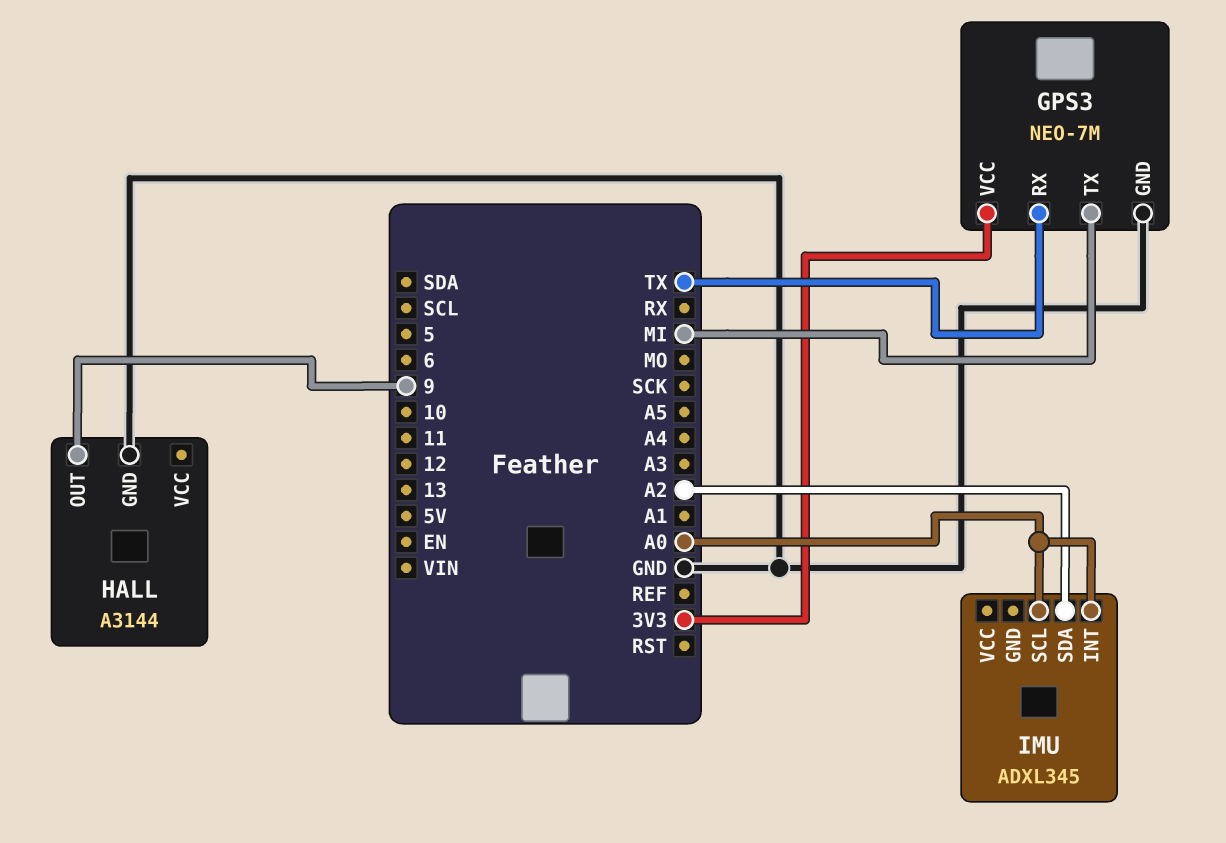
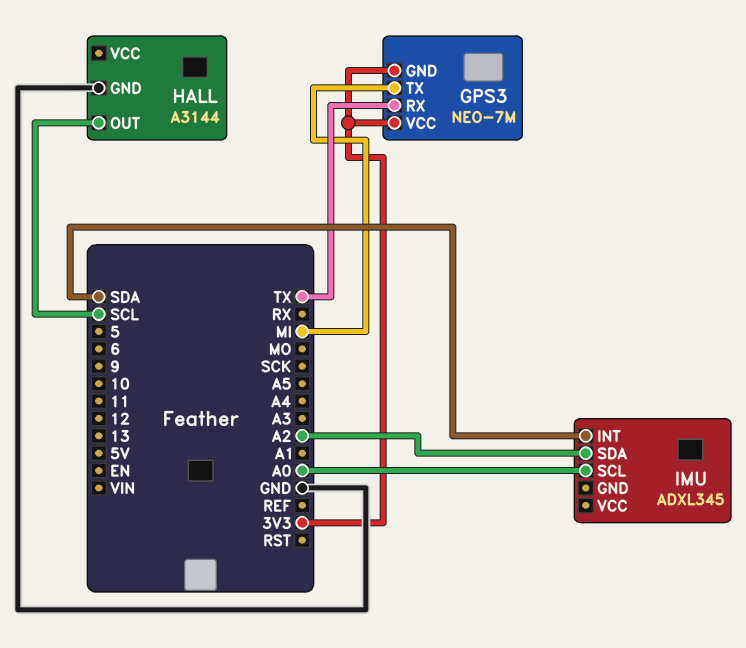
GPS3 pin GND: GND -> 3V3
HALL pin OUT: 9 -> SCL
IMU pin INT: A0 -> SDA

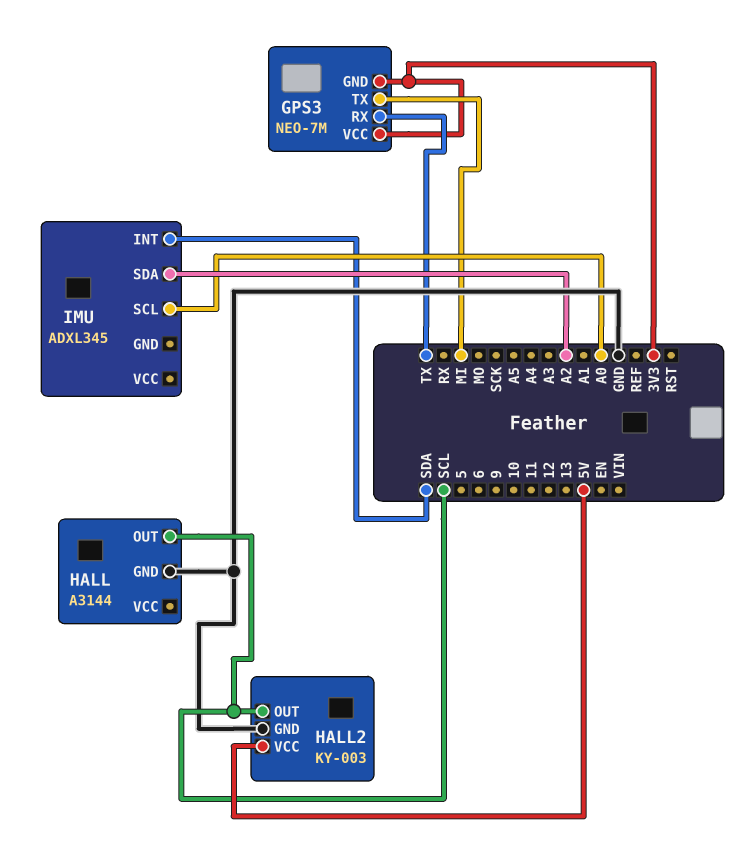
HALL2: none -> KY-003
HALL2 pin GND: none -> GND
HALL2 pin OUT: none -> SCL
HALL2 pin VCC: none -> 5V

